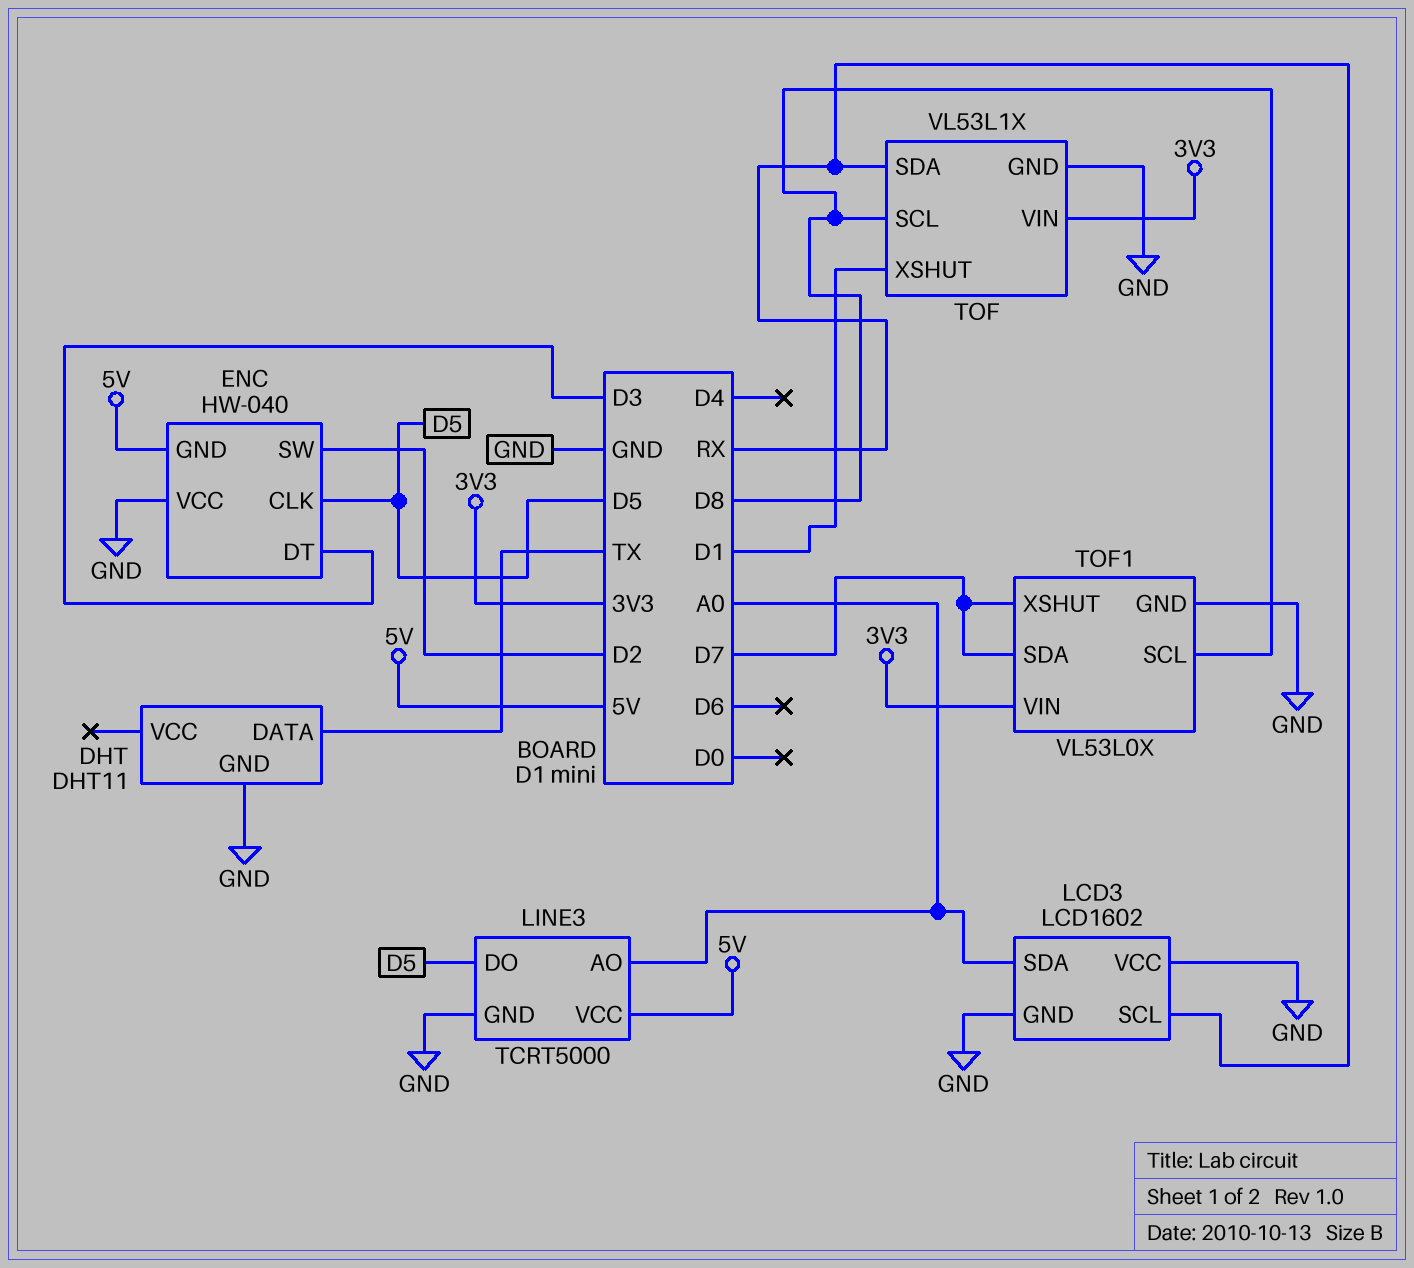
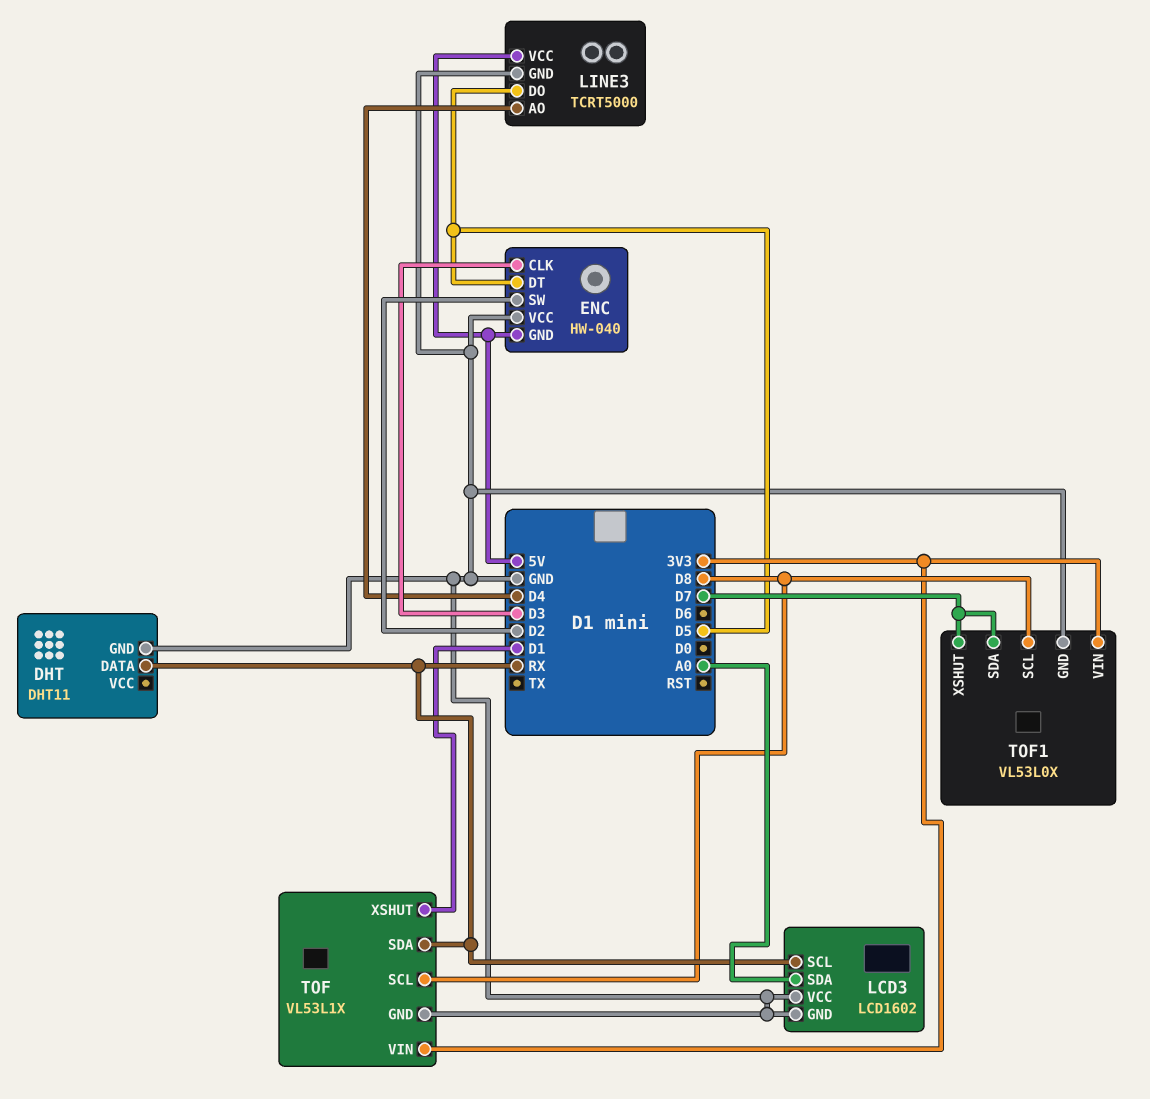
DHT pin DATA: TX -> RX
ENC pin CLK: D5 -> D3
ENC pin DT: D3 -> D5
LINE3 pin AO: A0 -> D4

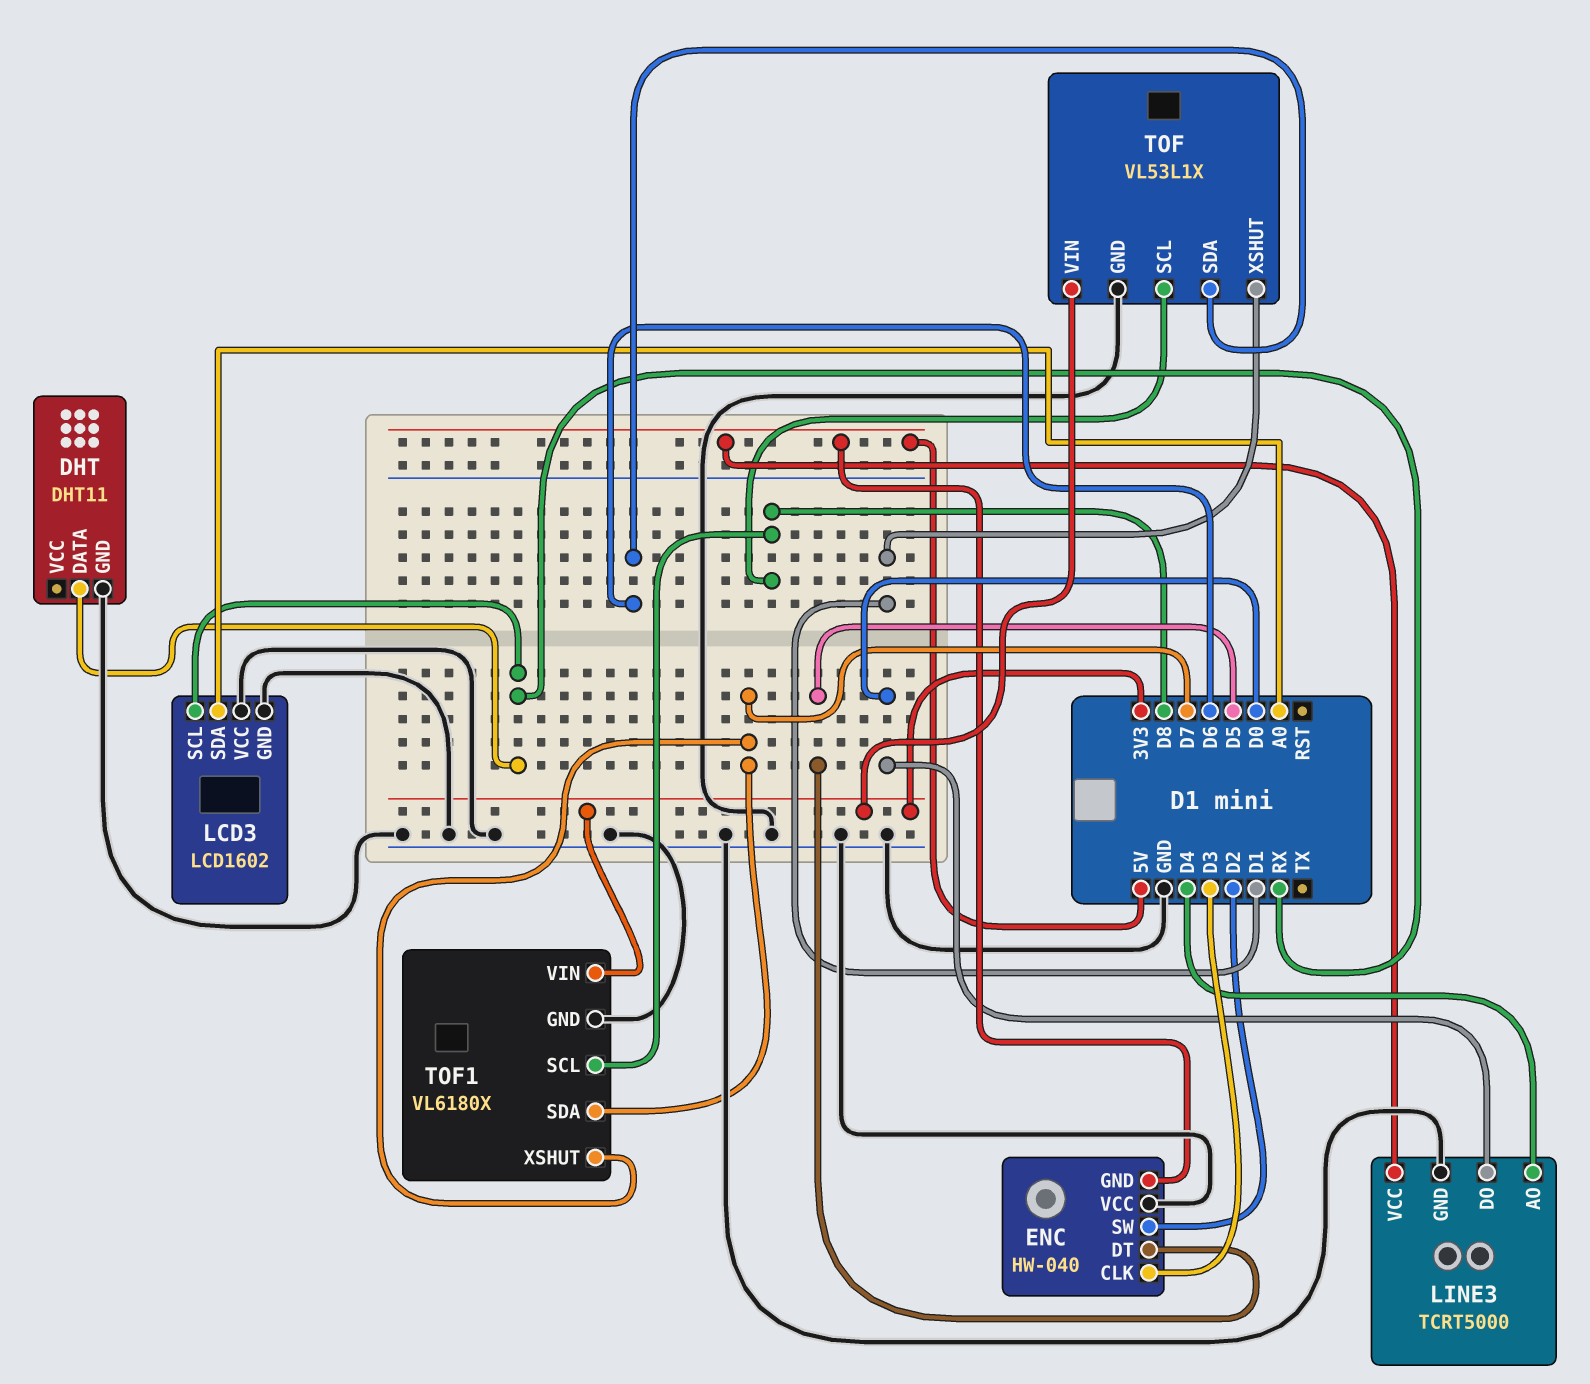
LINE3 pin DO: D5 -> D0
TOF pin SDA: RX -> D6
TOF1: VL53L0X -> VL6180X

